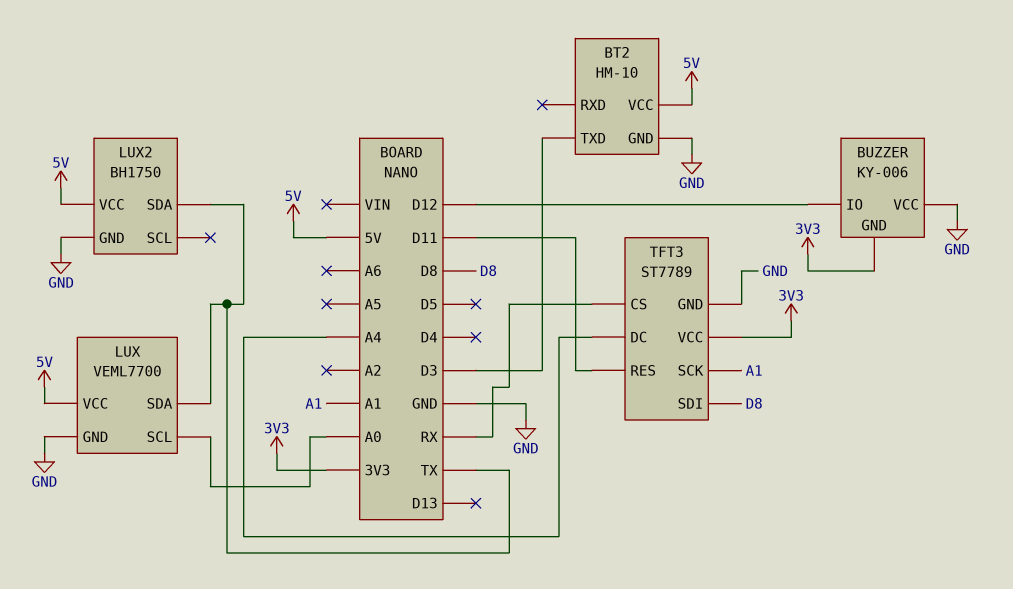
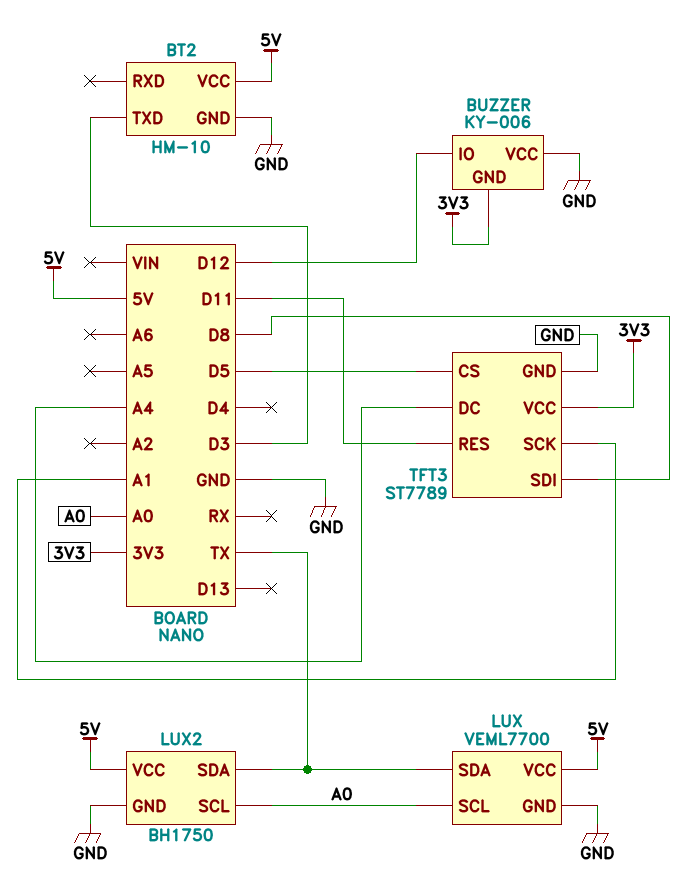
LUX2 pin SCL: none -> A0
TFT3 pin CS: RX -> D5

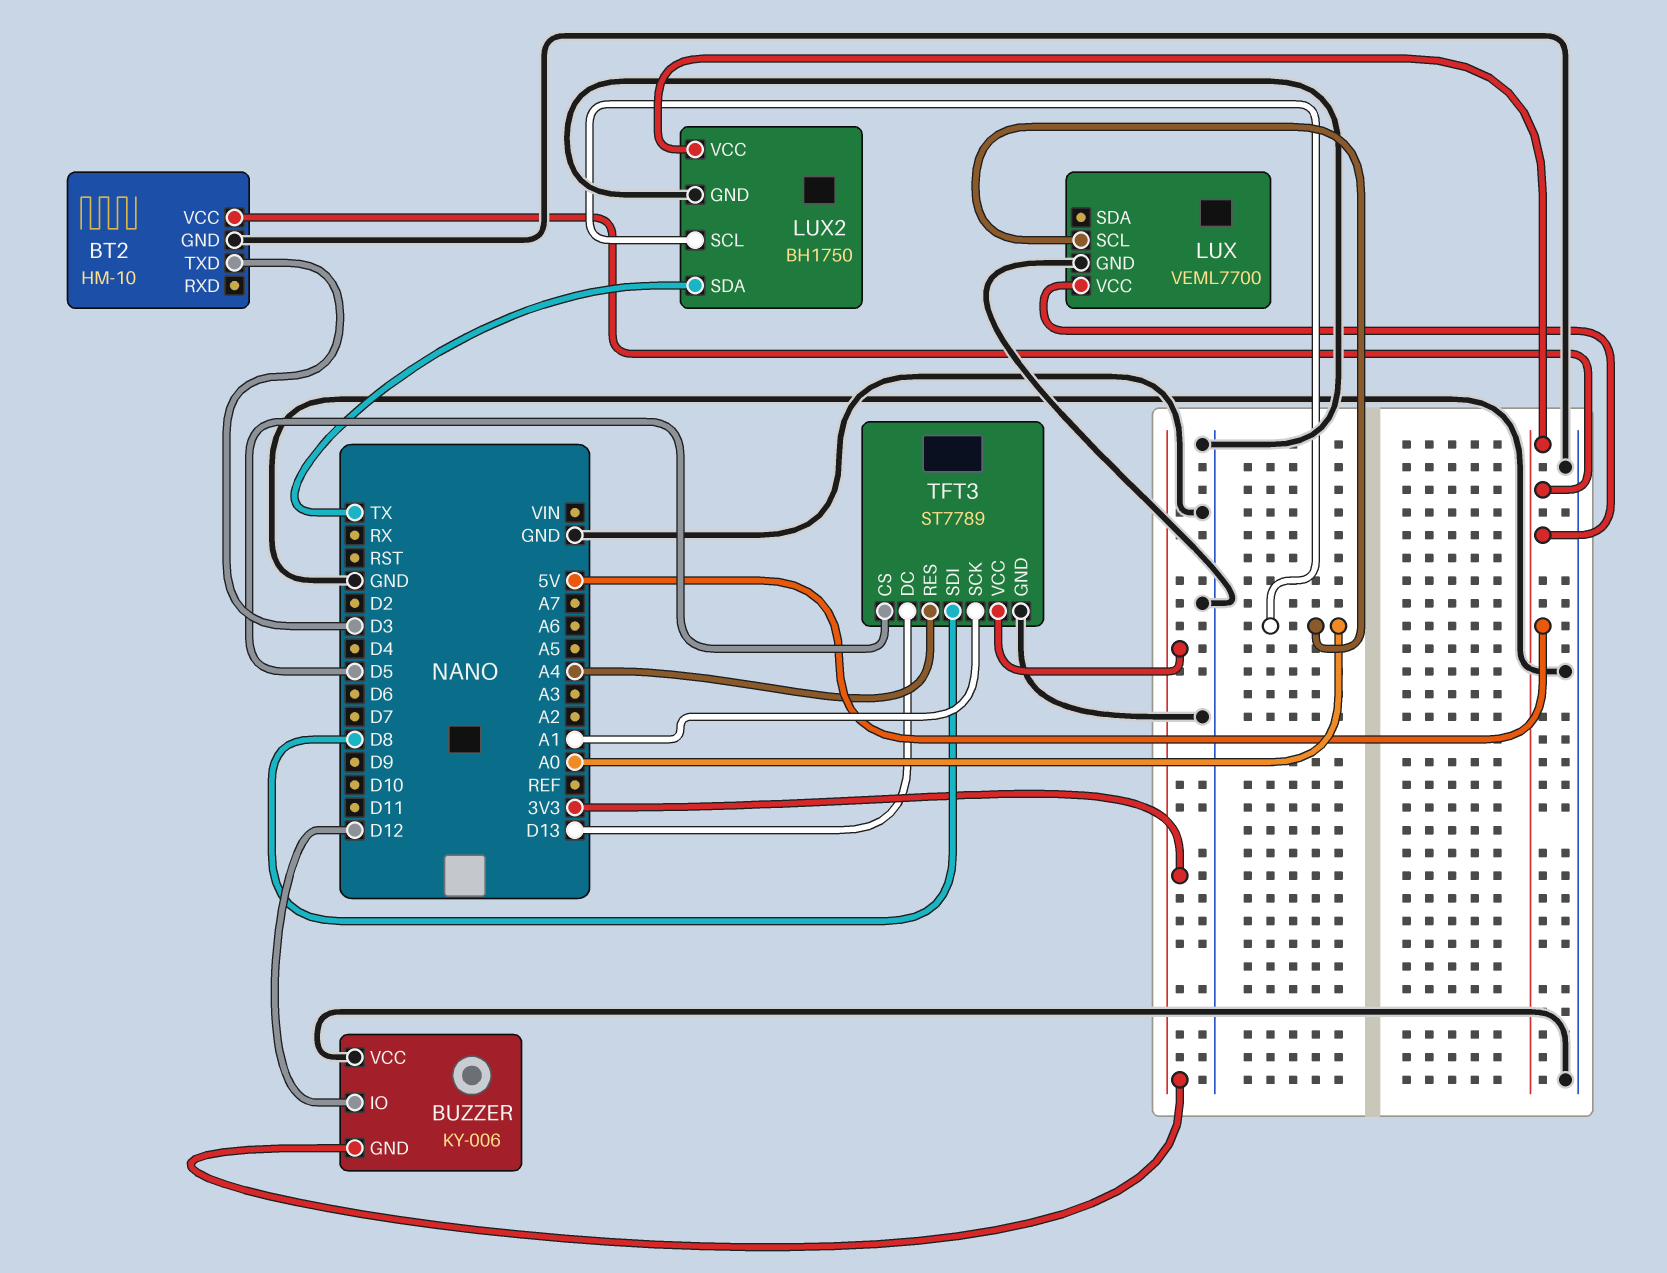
LUX pin SDA: TX -> none
TFT3 pin DC: A4 -> D13
TFT3 pin RES: D11 -> A4

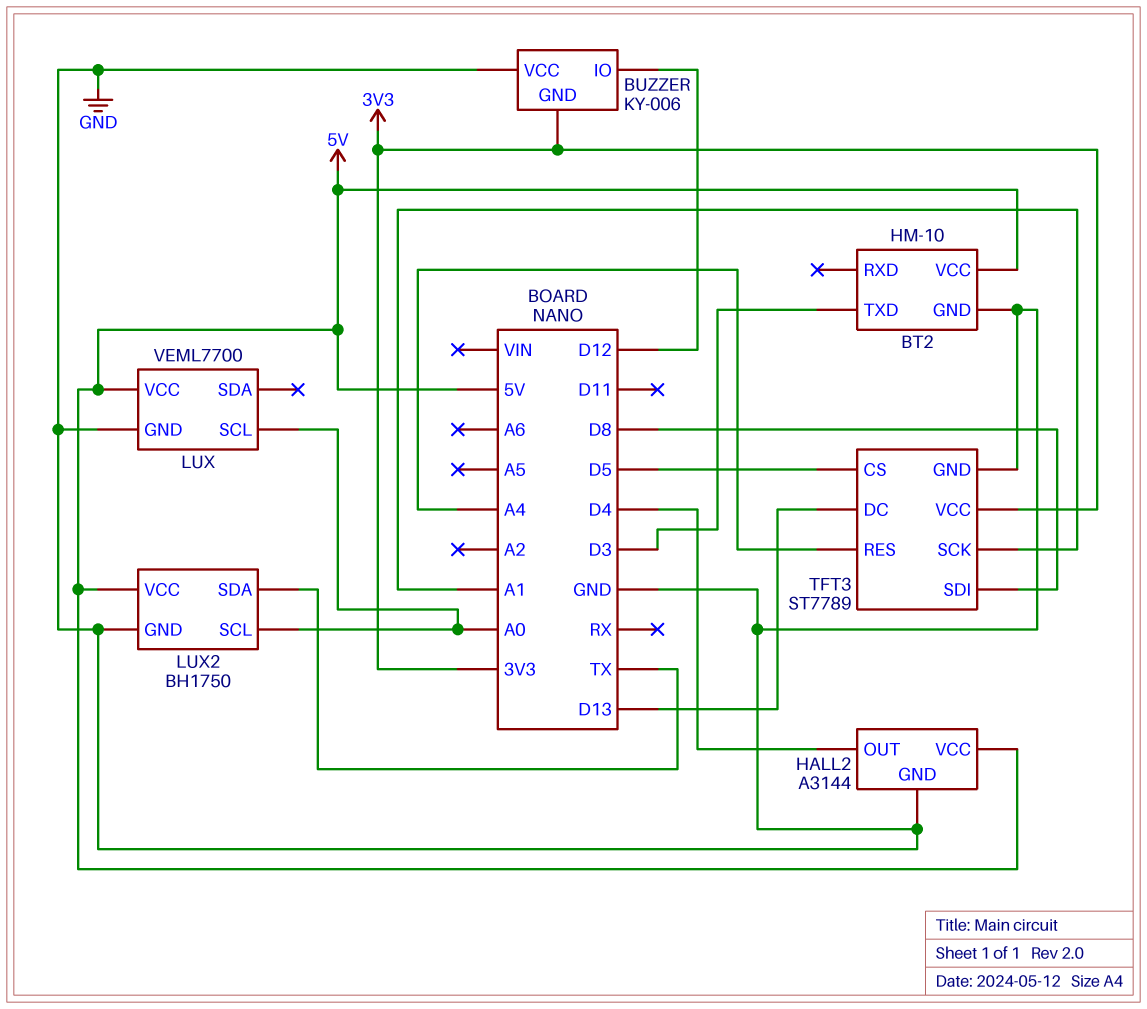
HALL2: none -> A3144
HALL2 pin GND: none -> GND
HALL2 pin OUT: none -> D4
HALL2 pin VCC: none -> 5V

